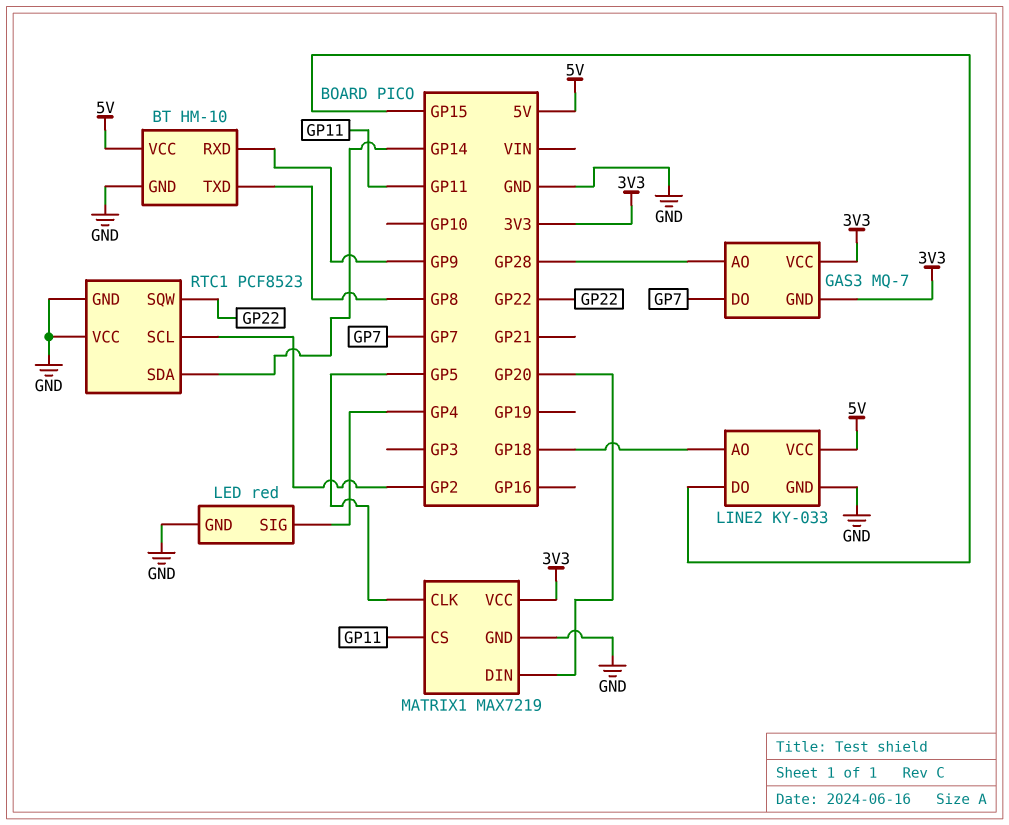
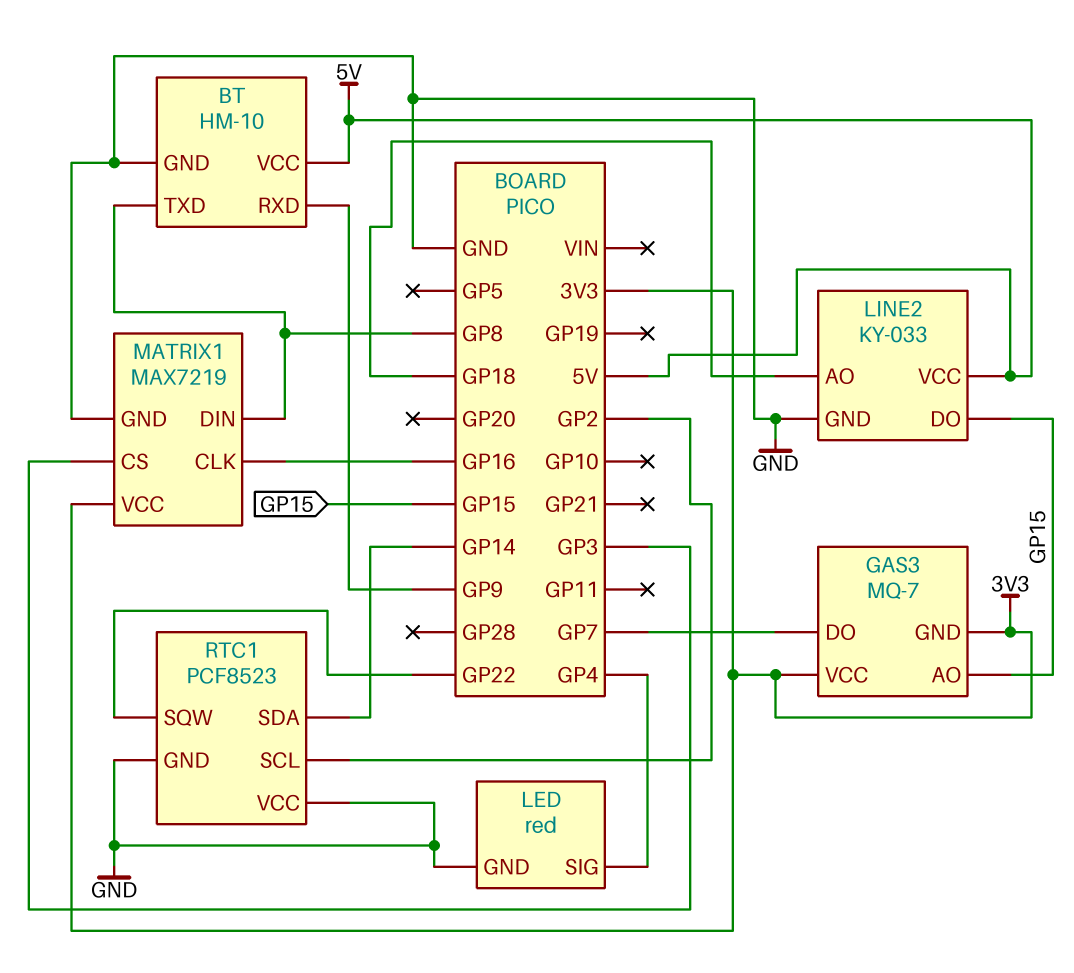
GAS3 pin AO: GP28 -> GP15
MATRIX1 pin CLK: GP5 -> GP16
MATRIX1 pin CS: GP11 -> GP3
MATRIX1 pin DIN: GP20 -> GP8

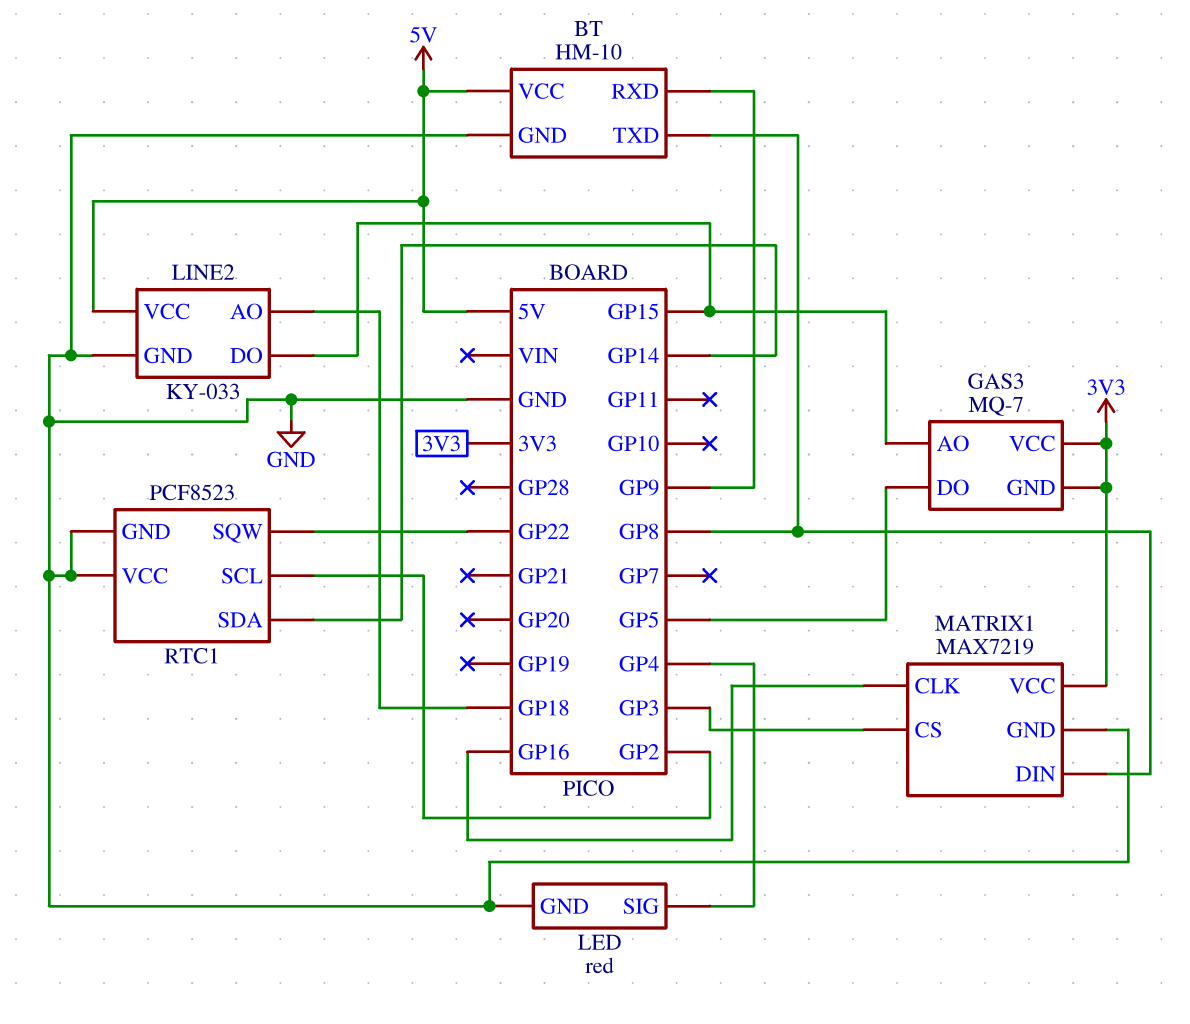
GAS3 pin DO: GP7 -> GP5

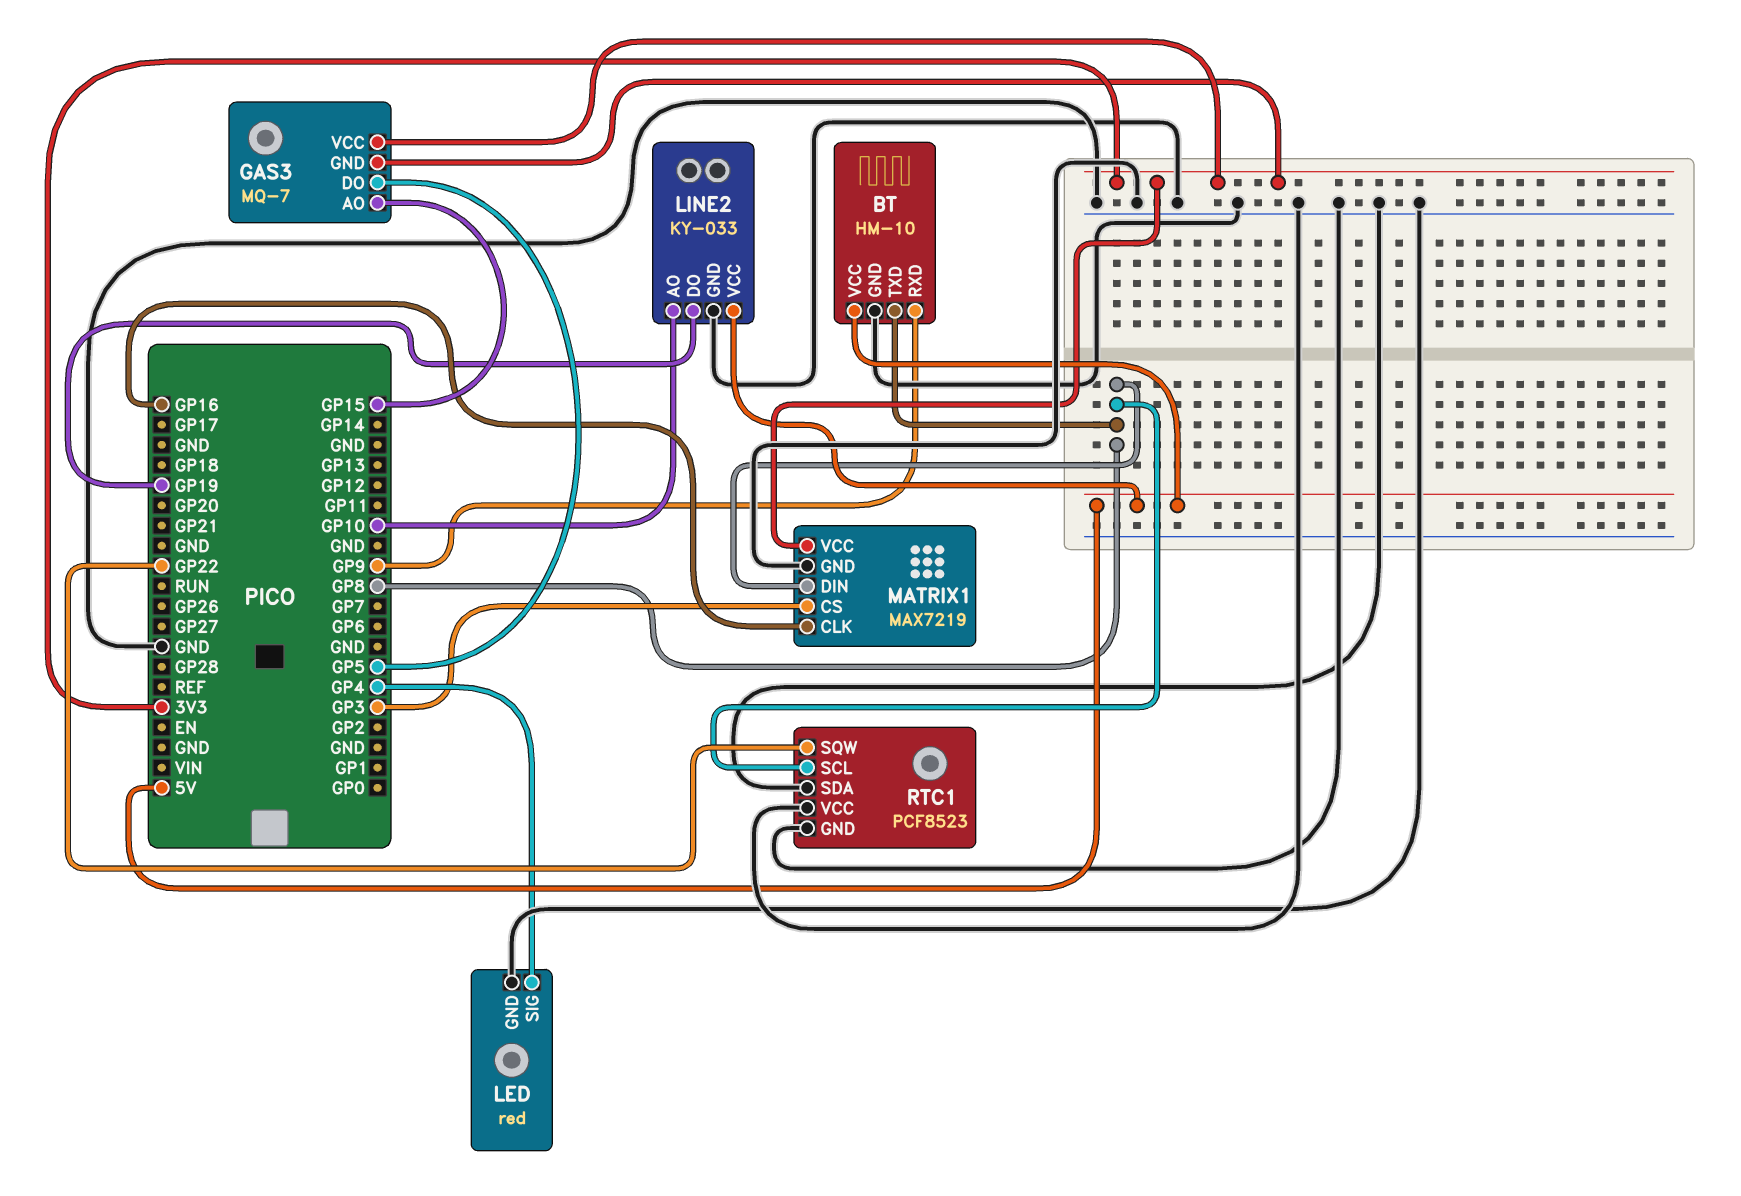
LINE2 pin AO: GP18 -> GP10
LINE2 pin DO: GP15 -> GP19
RTC1 pin SCL: GP2 -> GP8
RTC1 pin SDA: GP14 -> GND

